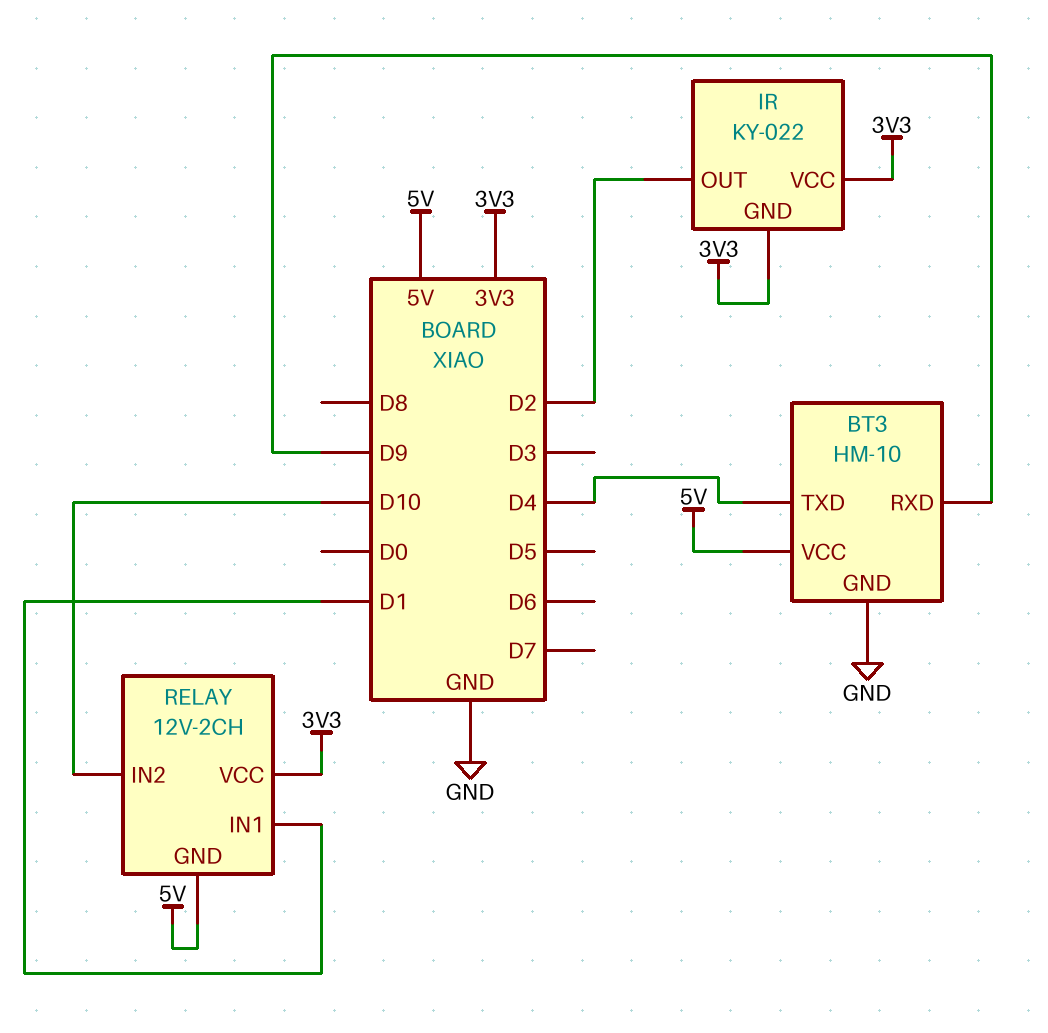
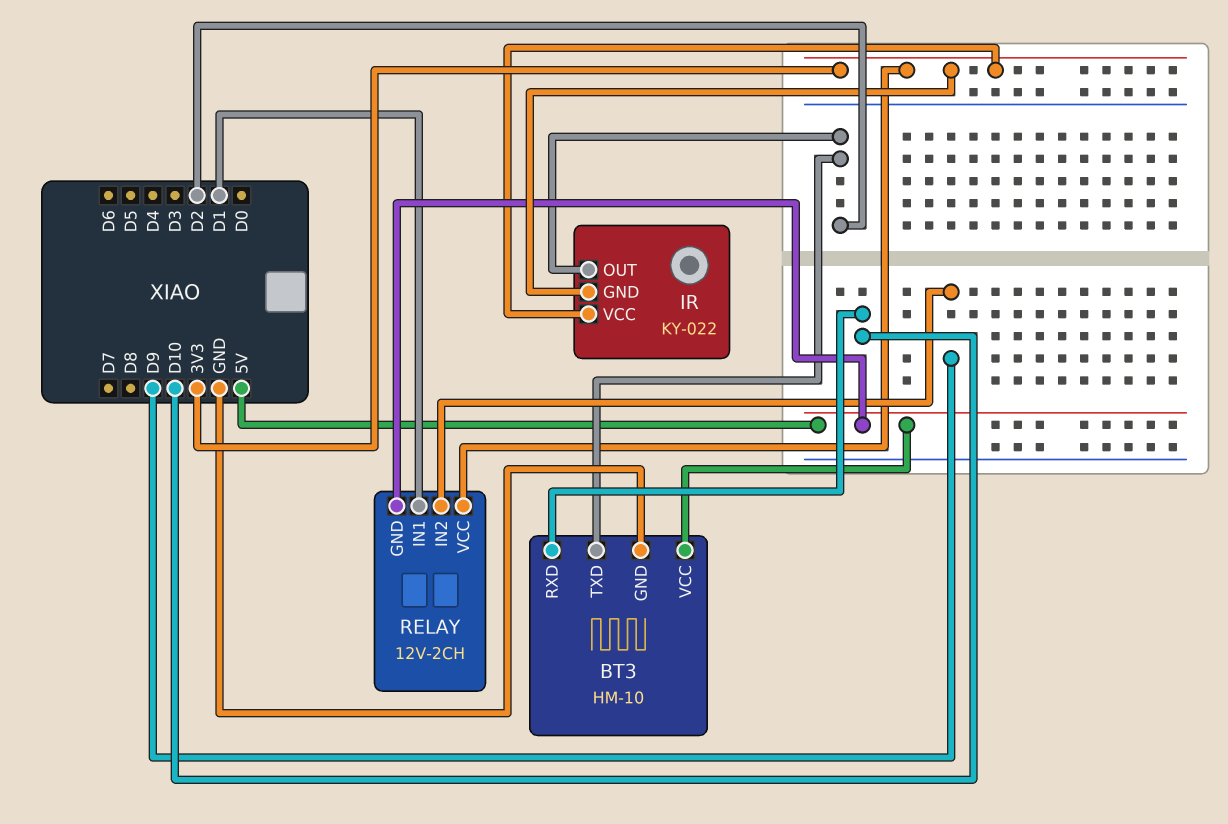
BT3 pin RXD: D9 -> D10
BT3 pin TXD: D4 -> D2
RELAY pin IN2: D10 -> D9

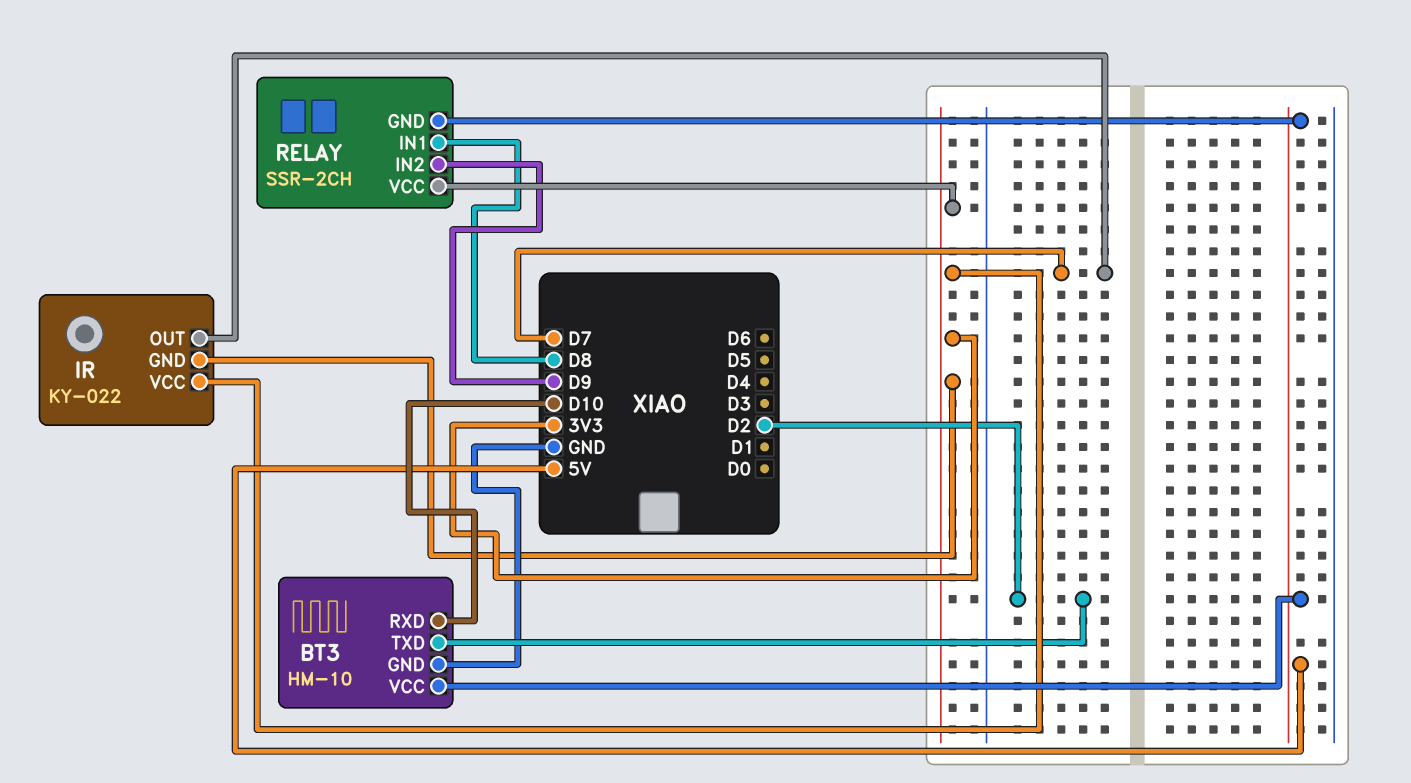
IR pin OUT: D2 -> D7
RELAY: 12V-2CH -> SSR-2CH
RELAY pin IN1: D1 -> D8

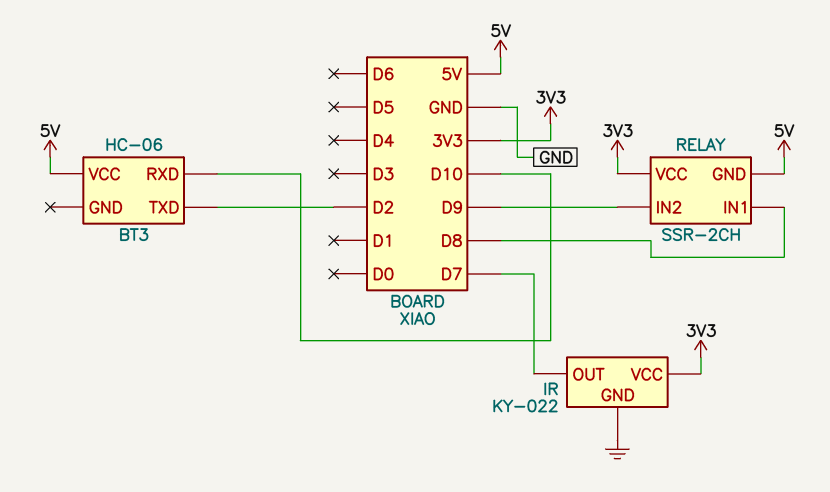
BT3: HM-10 -> HC-06
BT3 pin GND: GND -> none
IR pin GND: 3V3 -> GND

